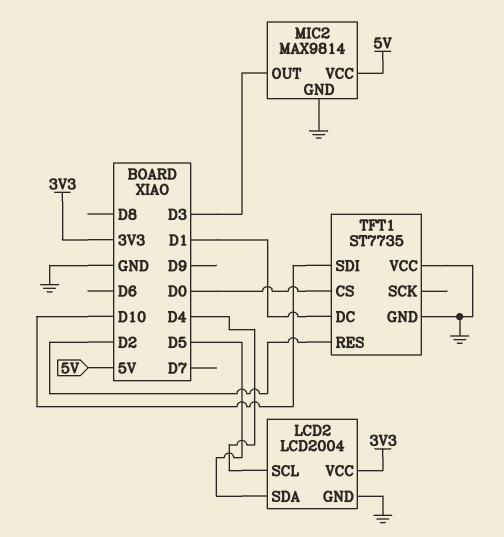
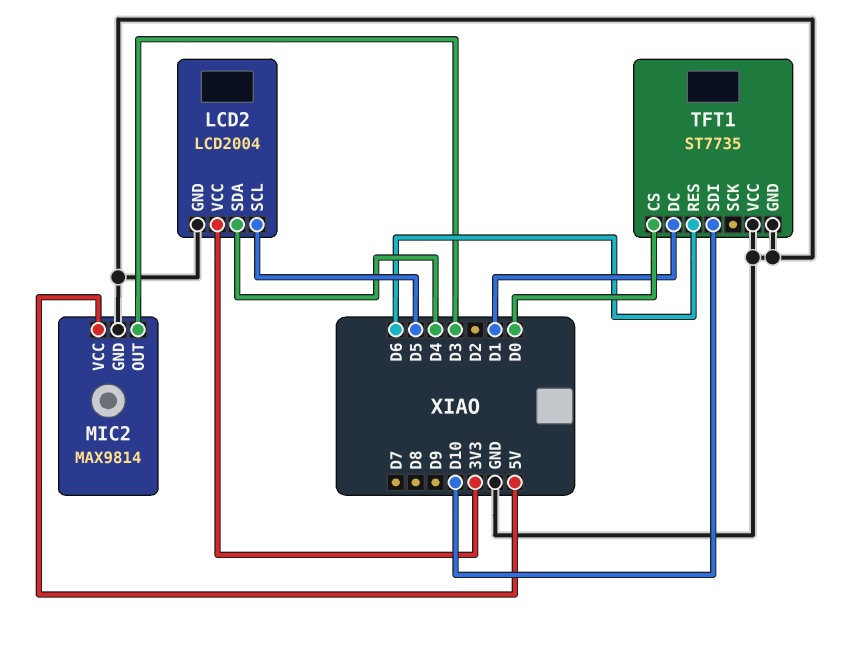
LCD2 pin SCL: D4 -> D5
LCD2 pin SDA: D5 -> D4
TFT1 pin RES: D2 -> D6

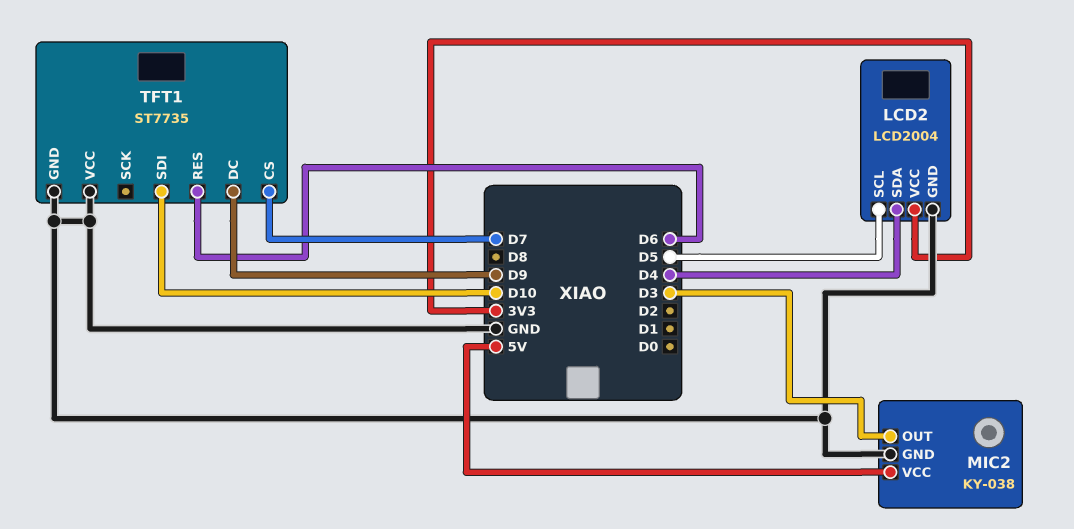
MIC2: MAX9814 -> KY-038
TFT1 pin CS: D0 -> D7
TFT1 pin DC: D1 -> D9

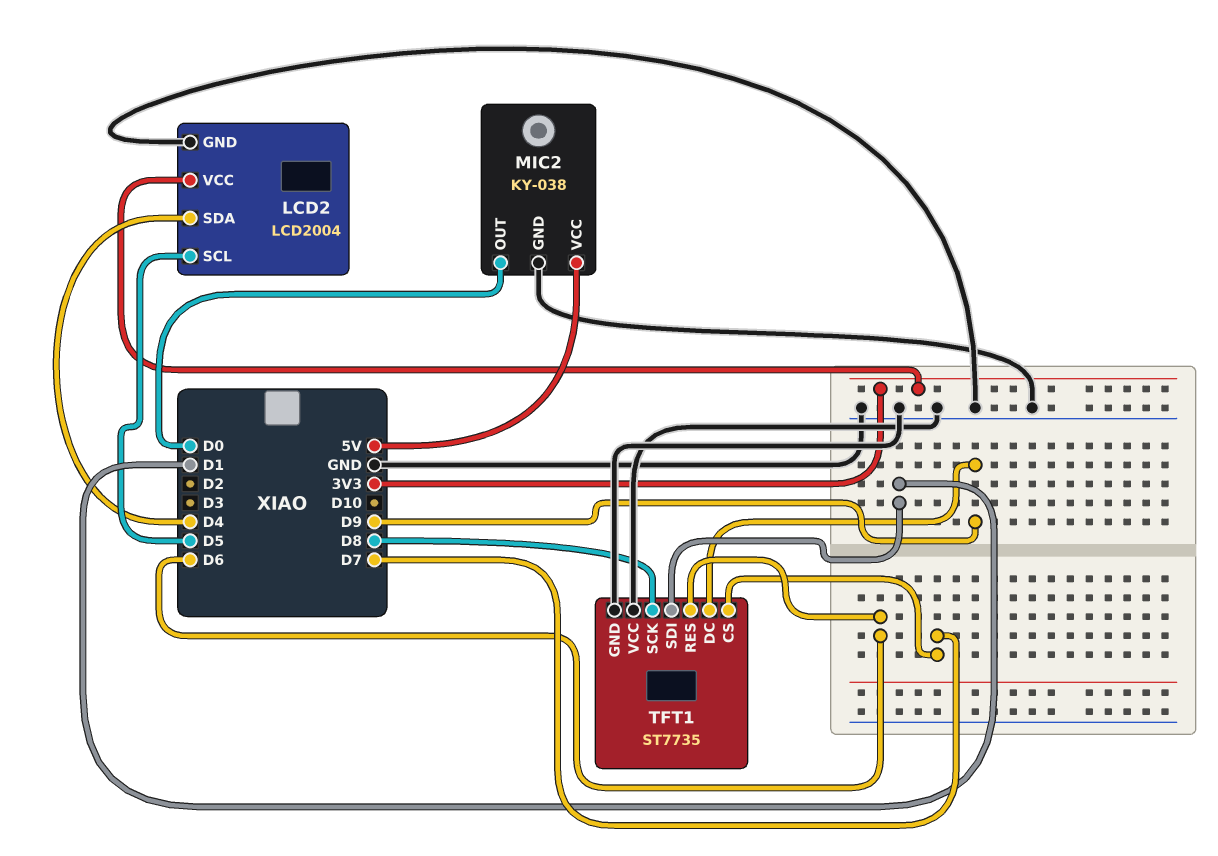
MIC2 pin OUT: D3 -> D0
TFT1 pin SCK: none -> D8
TFT1 pin SDI: D10 -> D1

